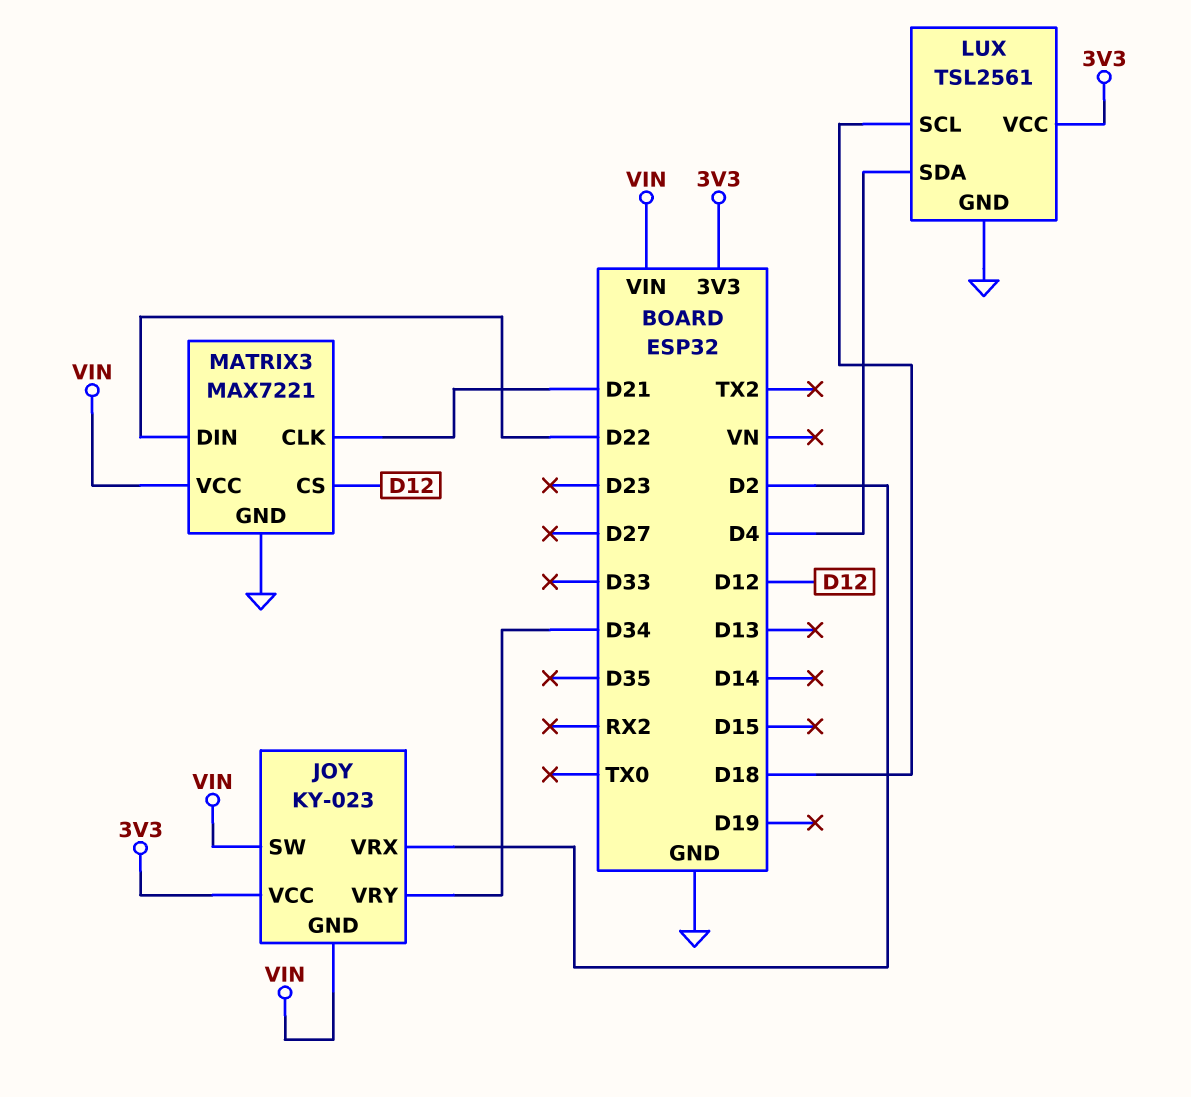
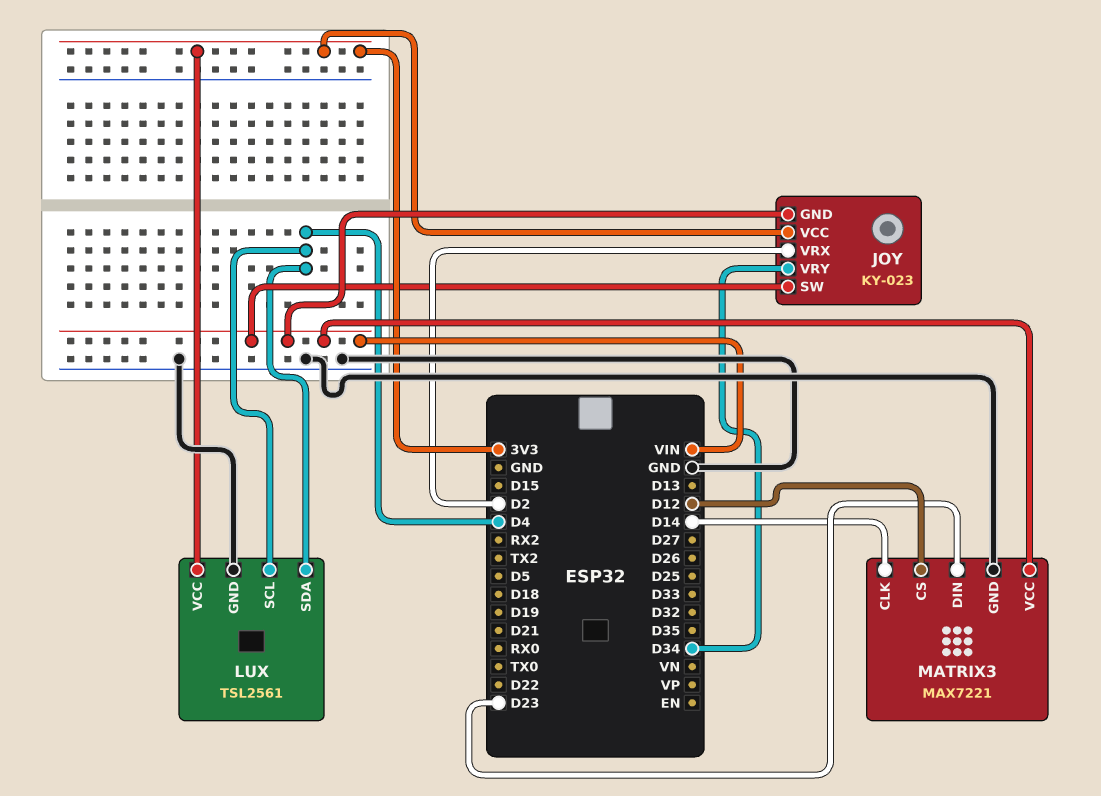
LUX pin SCL: D18 -> D4
MATRIX3 pin CLK: D21 -> D14
MATRIX3 pin DIN: D22 -> D23

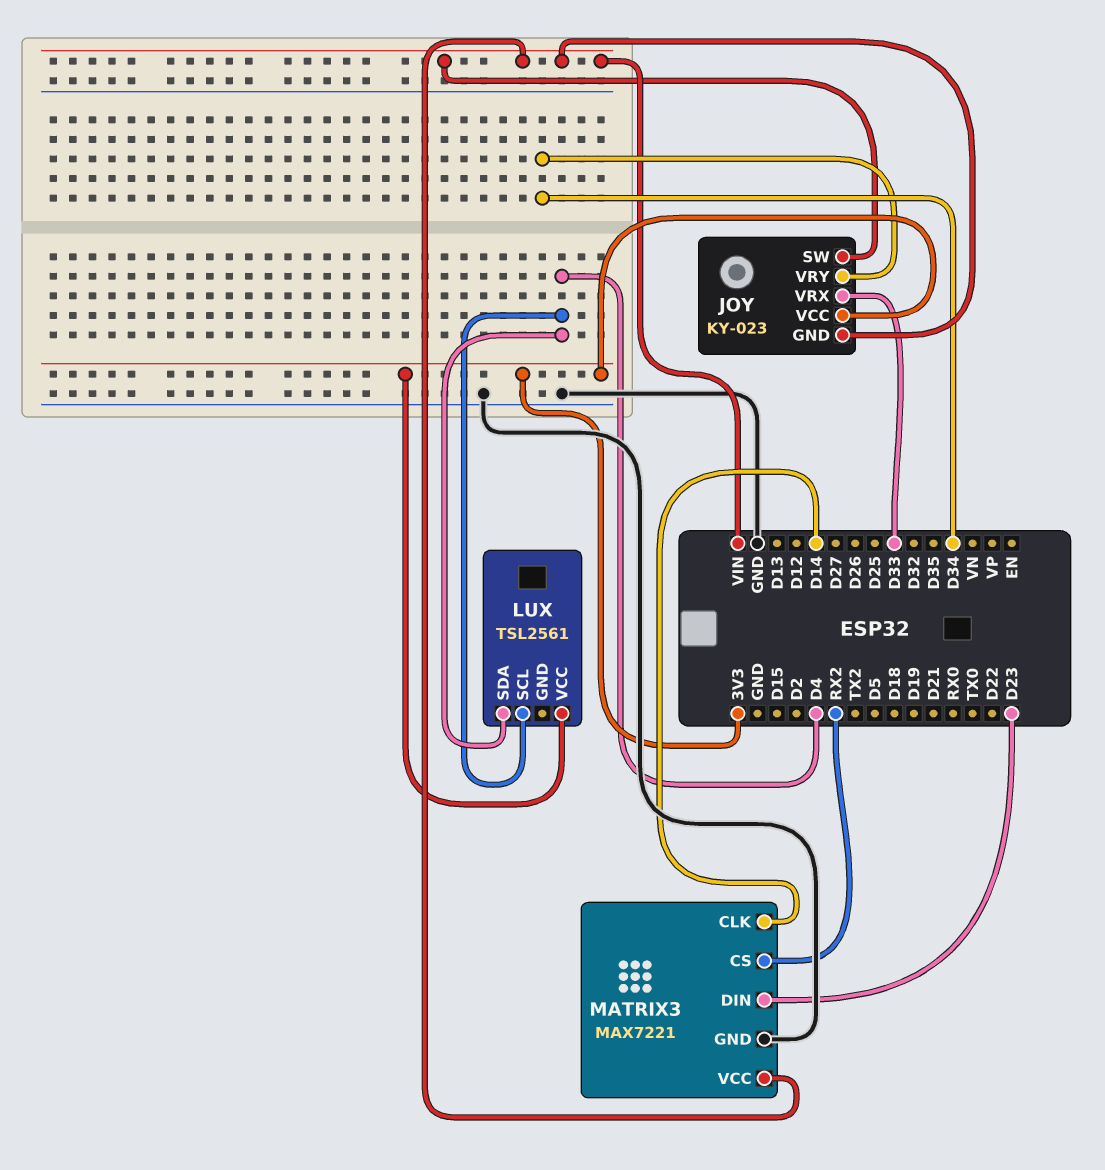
JOY pin VRX: D2 -> D33
LUX pin GND: GND -> none
MATRIX3 pin CS: D12 -> RX2

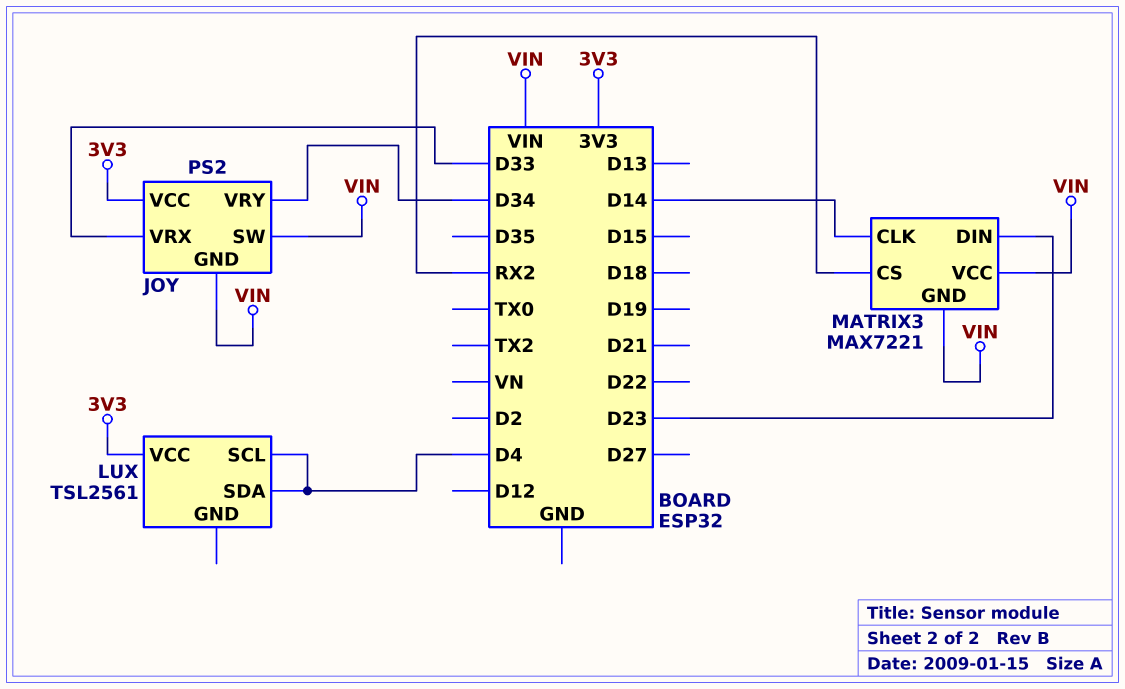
JOY: KY-023 -> PS2
MATRIX3 pin GND: GND -> VIN

